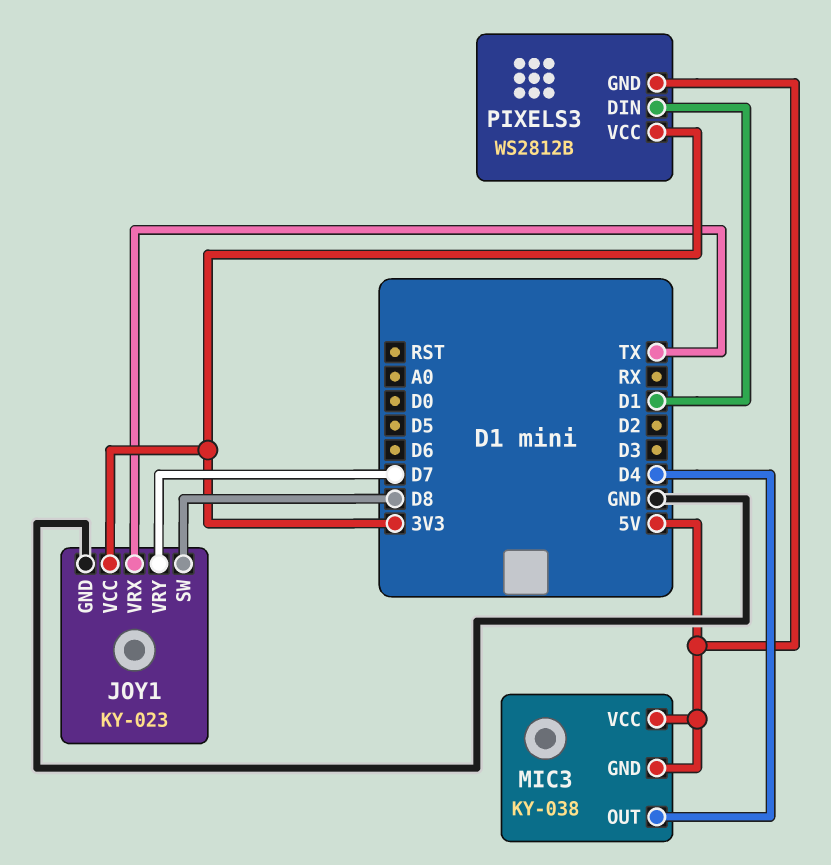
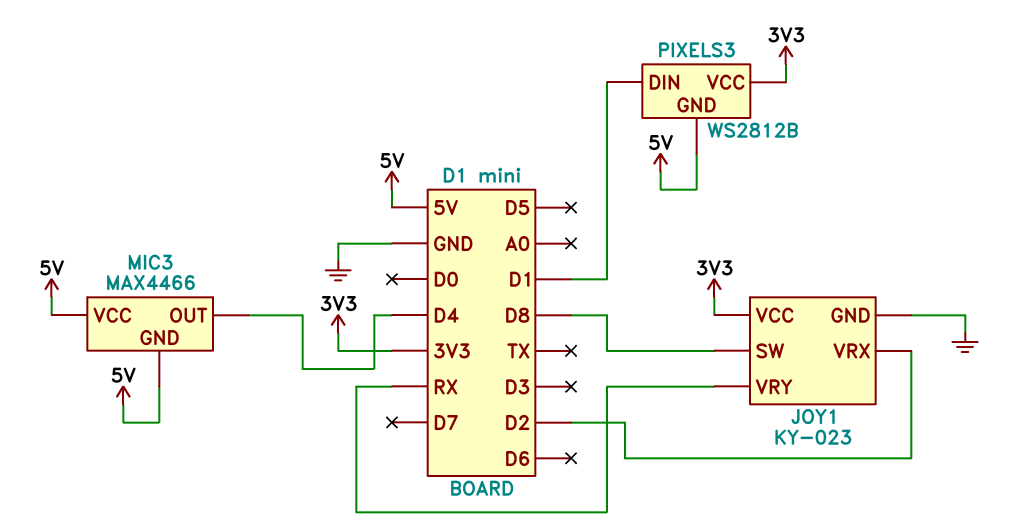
JOY1 pin VRX: TX -> D2
JOY1 pin VRY: D7 -> RX
MIC3: KY-038 -> MAX4466

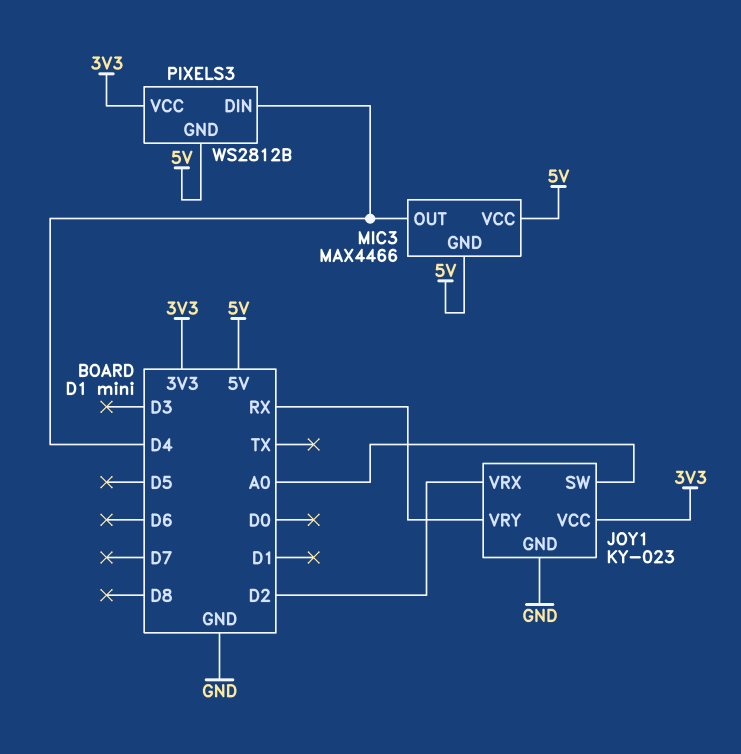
JOY1 pin SW: D8 -> A0
PIXELS3 pin DIN: D1 -> D4

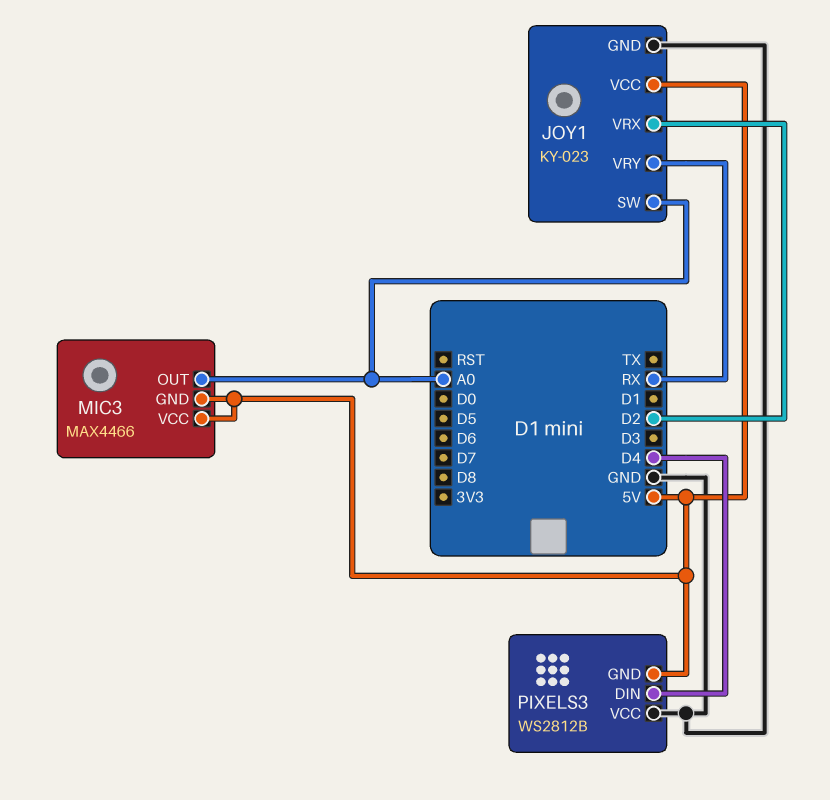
JOY1 pin VCC: 3V3 -> 5V
MIC3 pin OUT: D4 -> A0
PIXELS3 pin VCC: 3V3 -> GND

